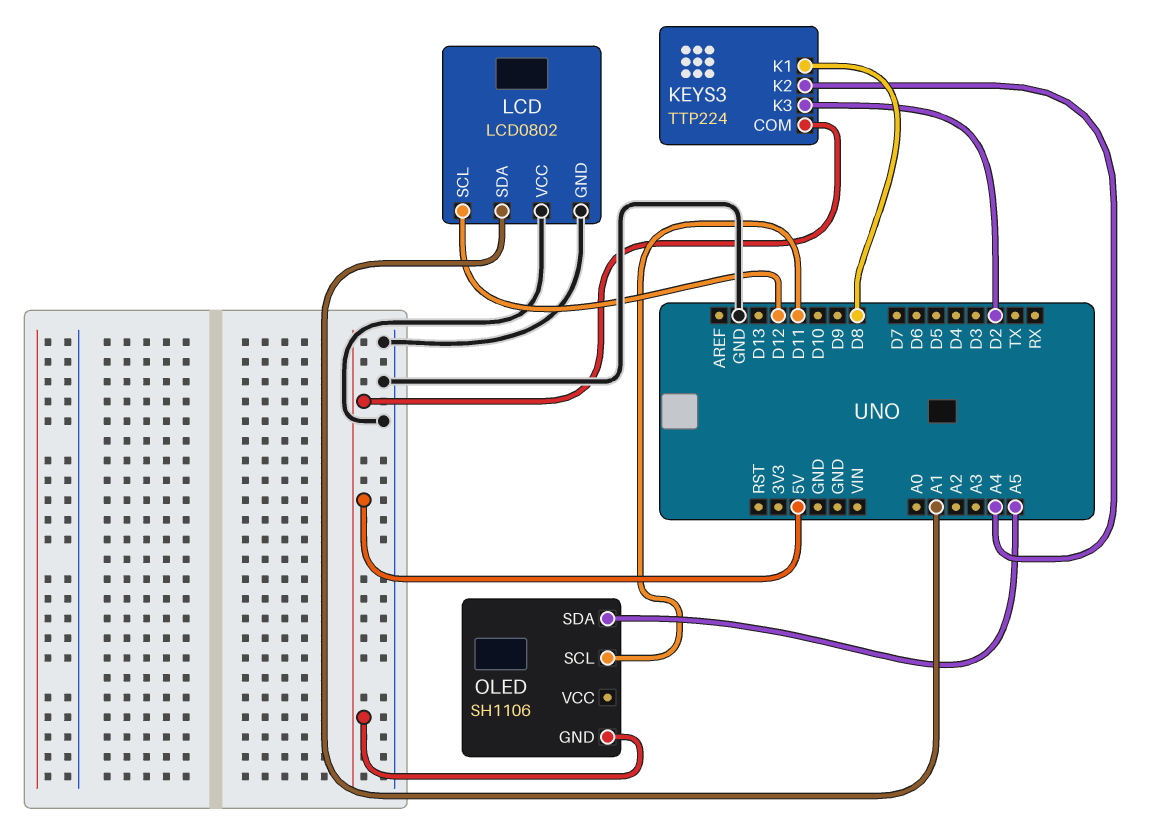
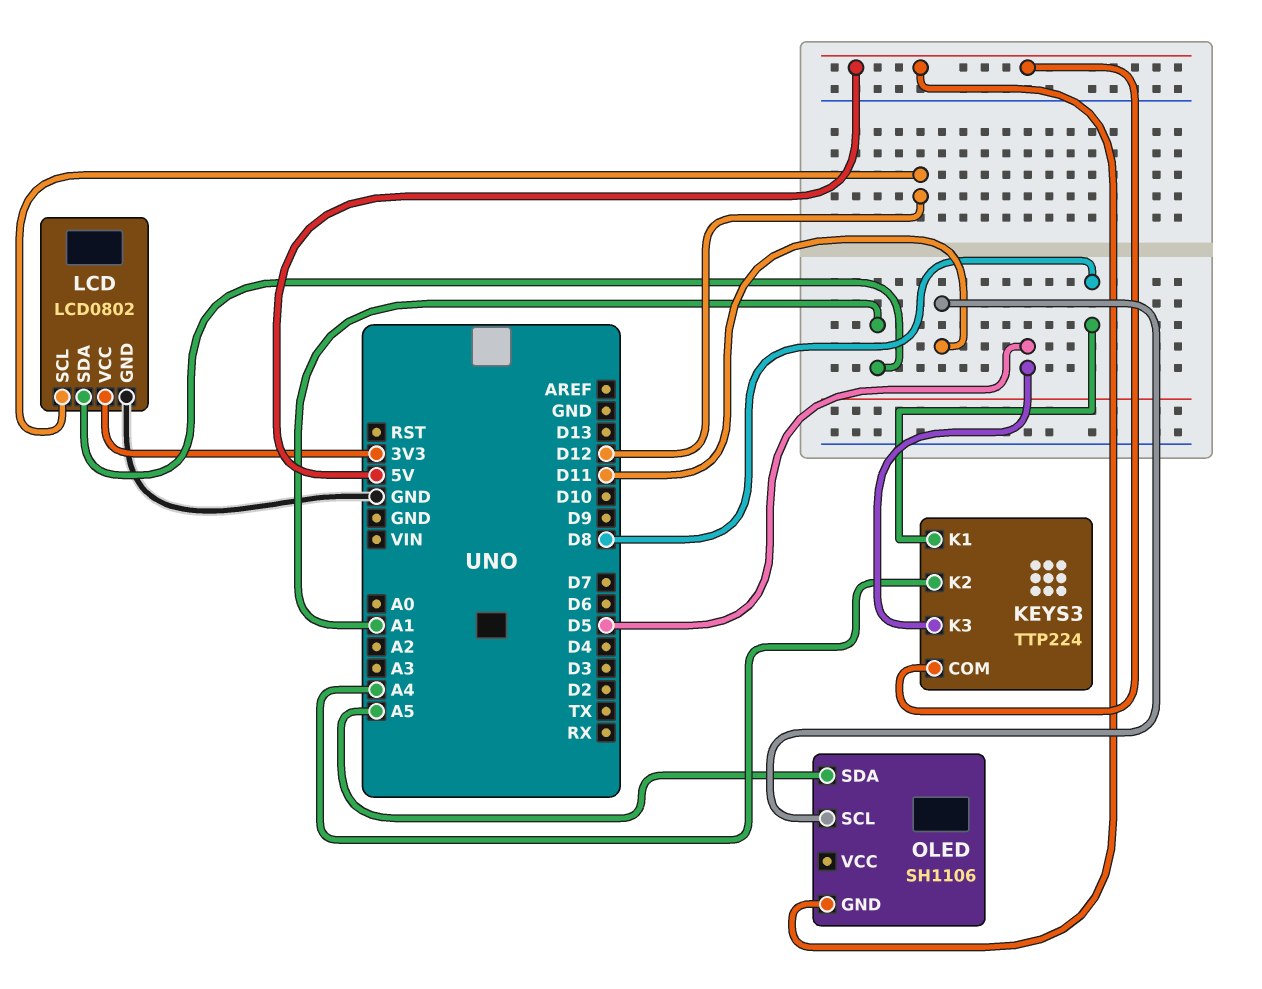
KEYS3 pin K3: D2 -> D5
LCD pin VCC: GND -> 3V3

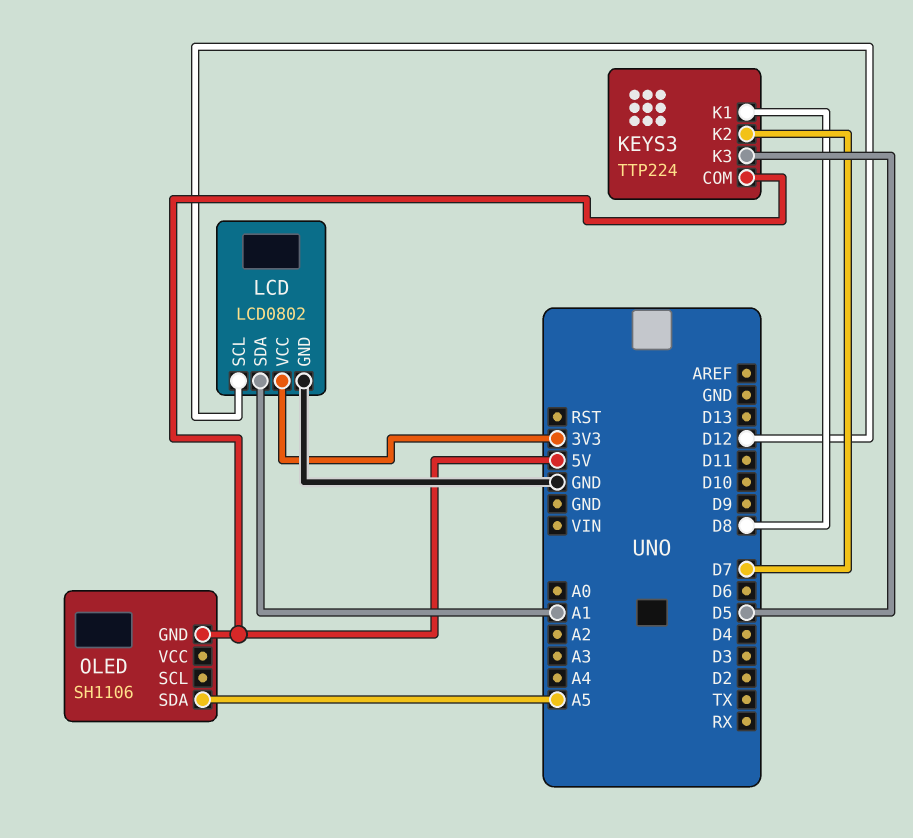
KEYS3 pin K2: A4 -> D7
OLED pin SCL: D11 -> none

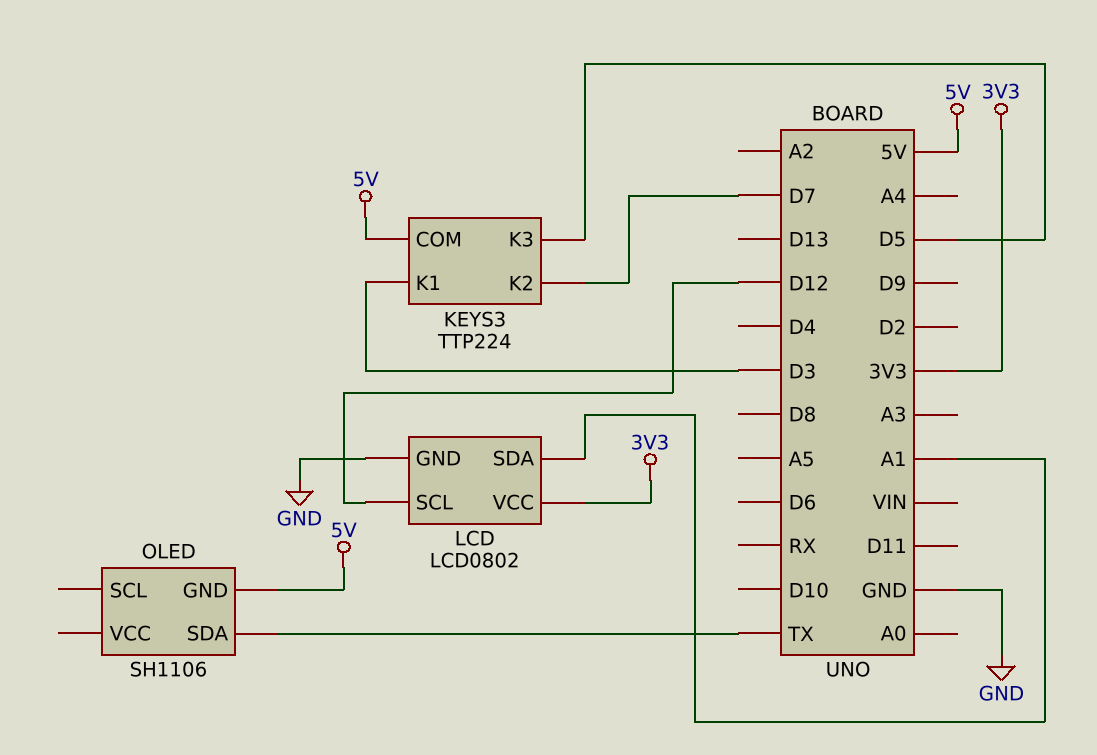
KEYS3 pin K1: D8 -> D3
OLED pin SDA: A5 -> TX

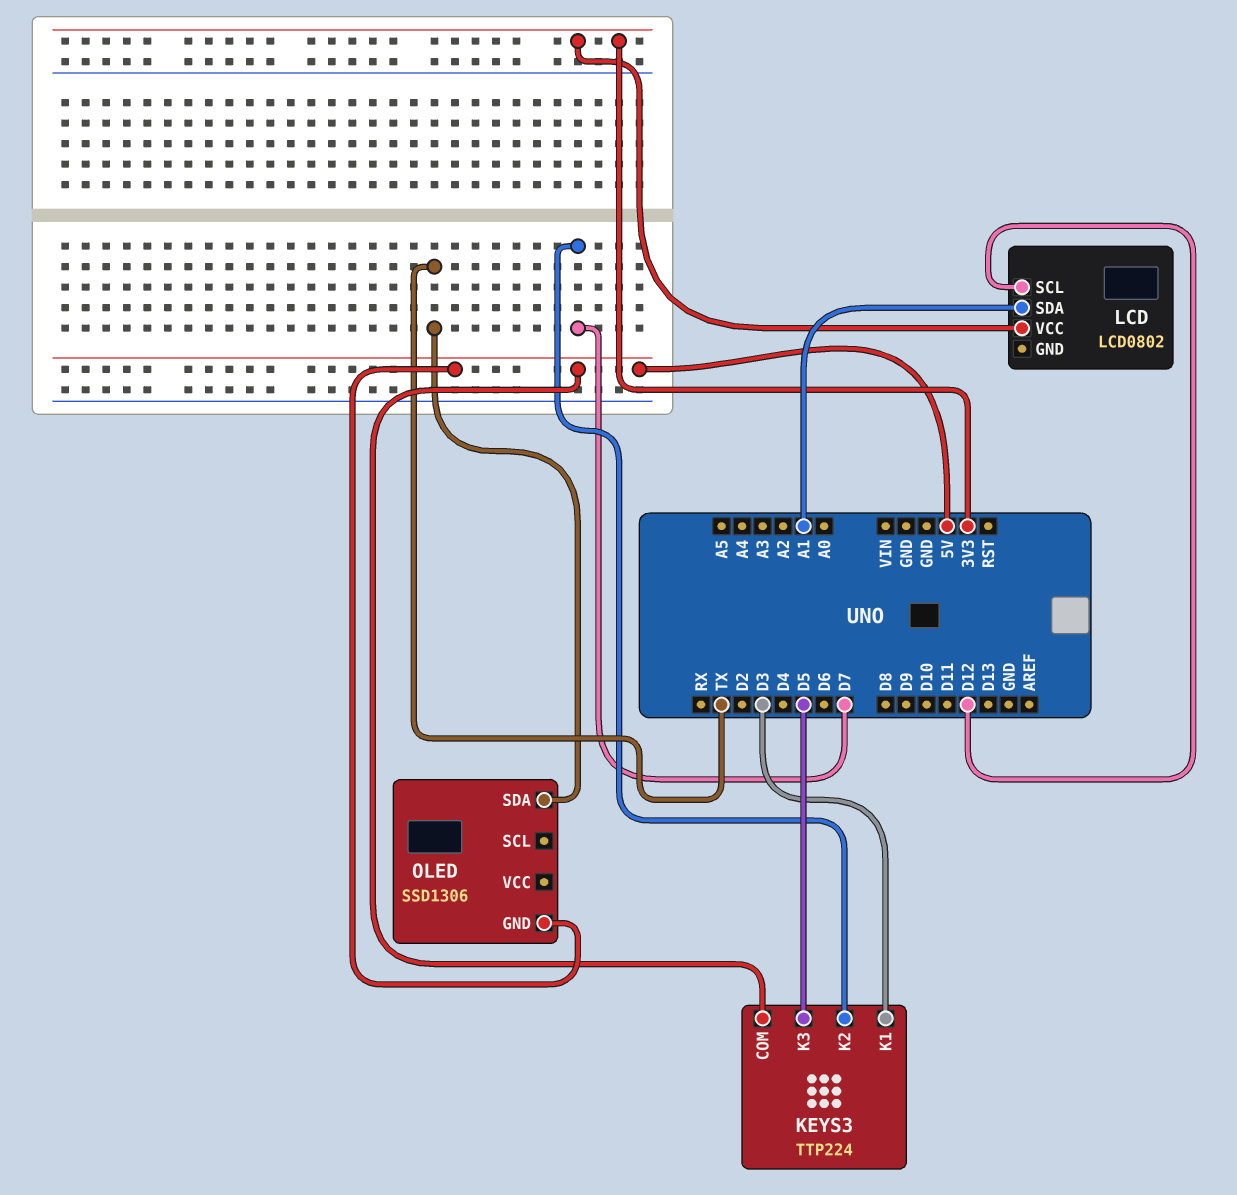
LCD pin GND: GND -> none
OLED: SH1106 -> SSD1306

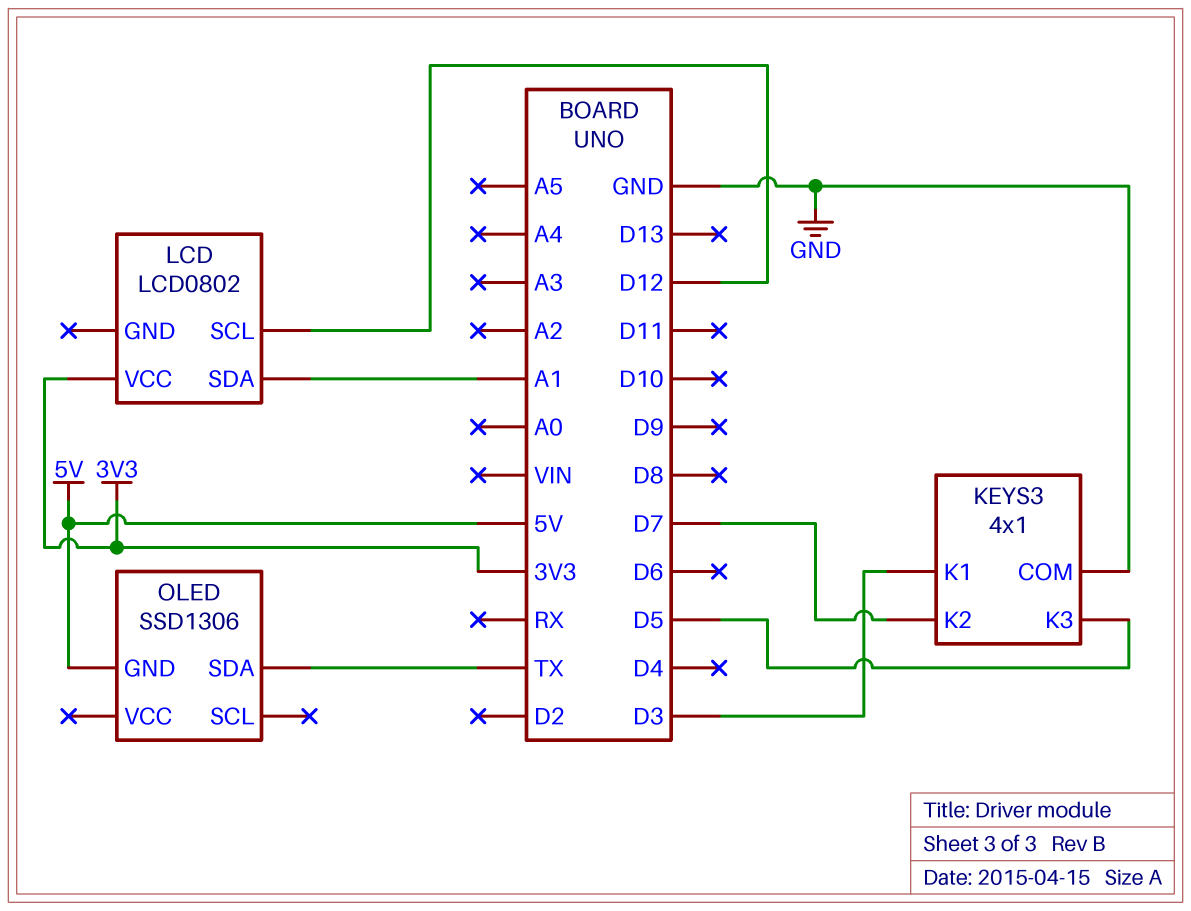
KEYS3: TTP224 -> 4x1
KEYS3 pin COM: 5V -> GND

